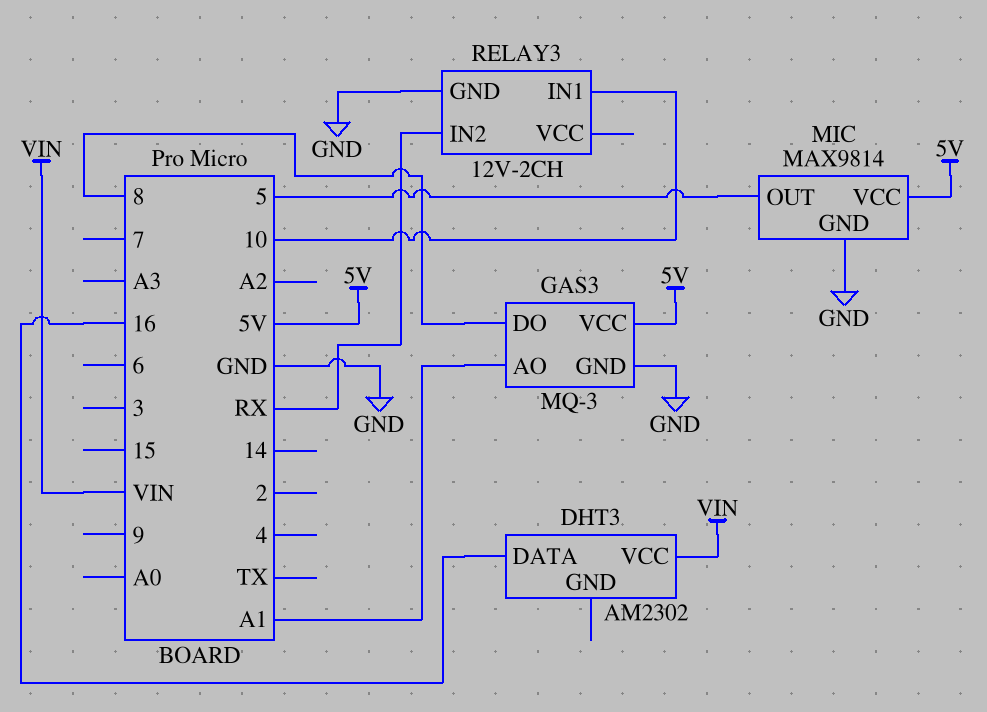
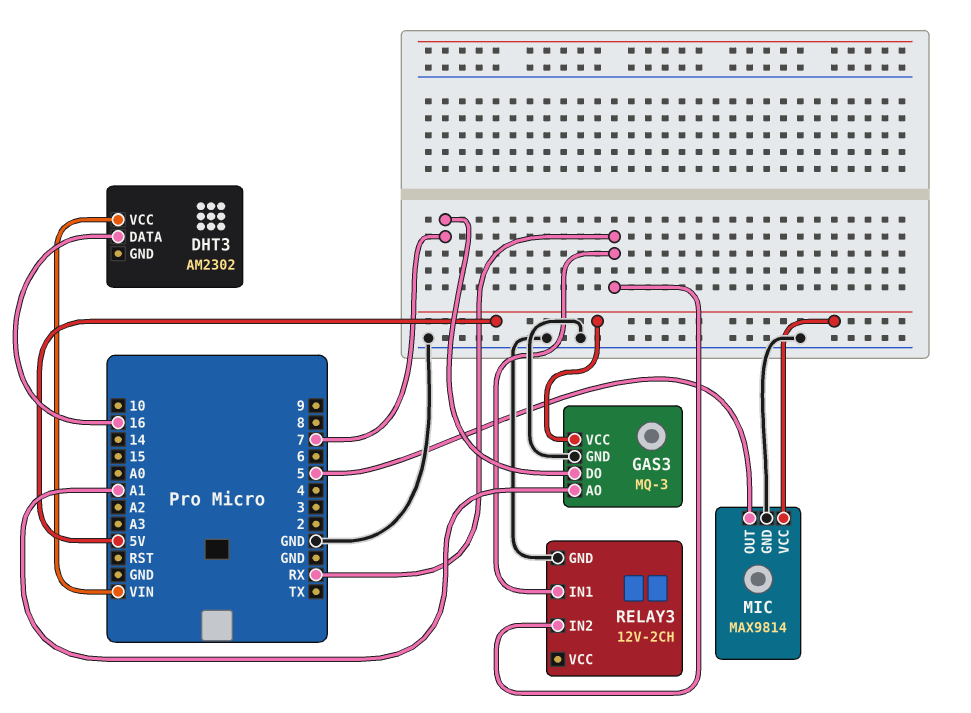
GAS3 pin DO: 8 -> 7
RELAY3 pin IN1: 10 -> RX

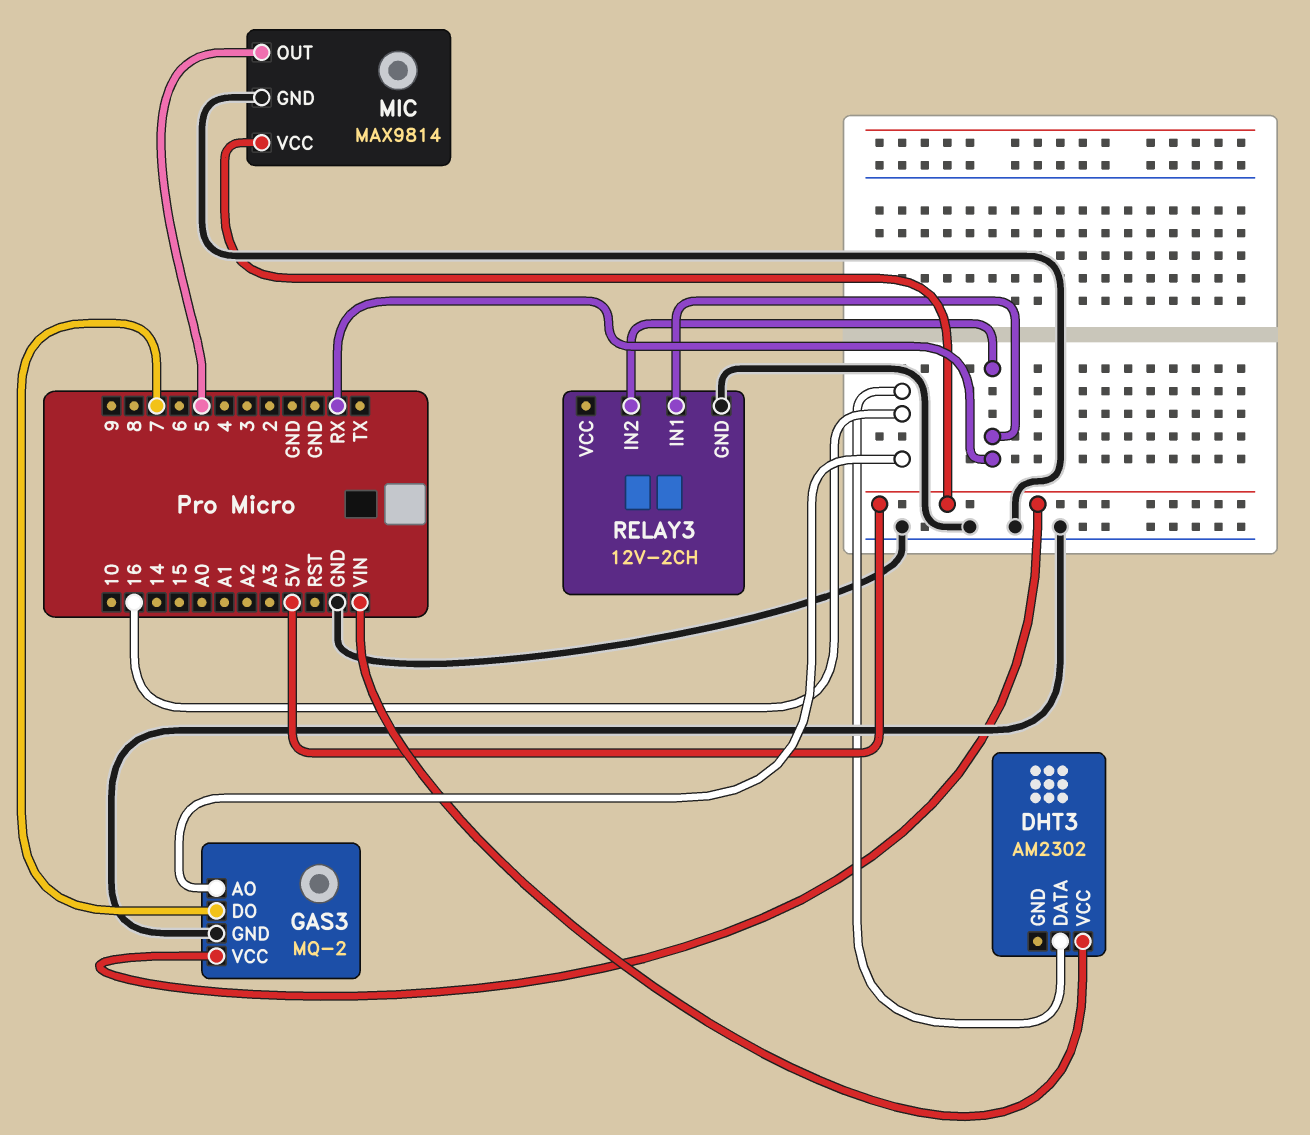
GAS3: MQ-3 -> MQ-2
GAS3 pin AO: A1 -> 16

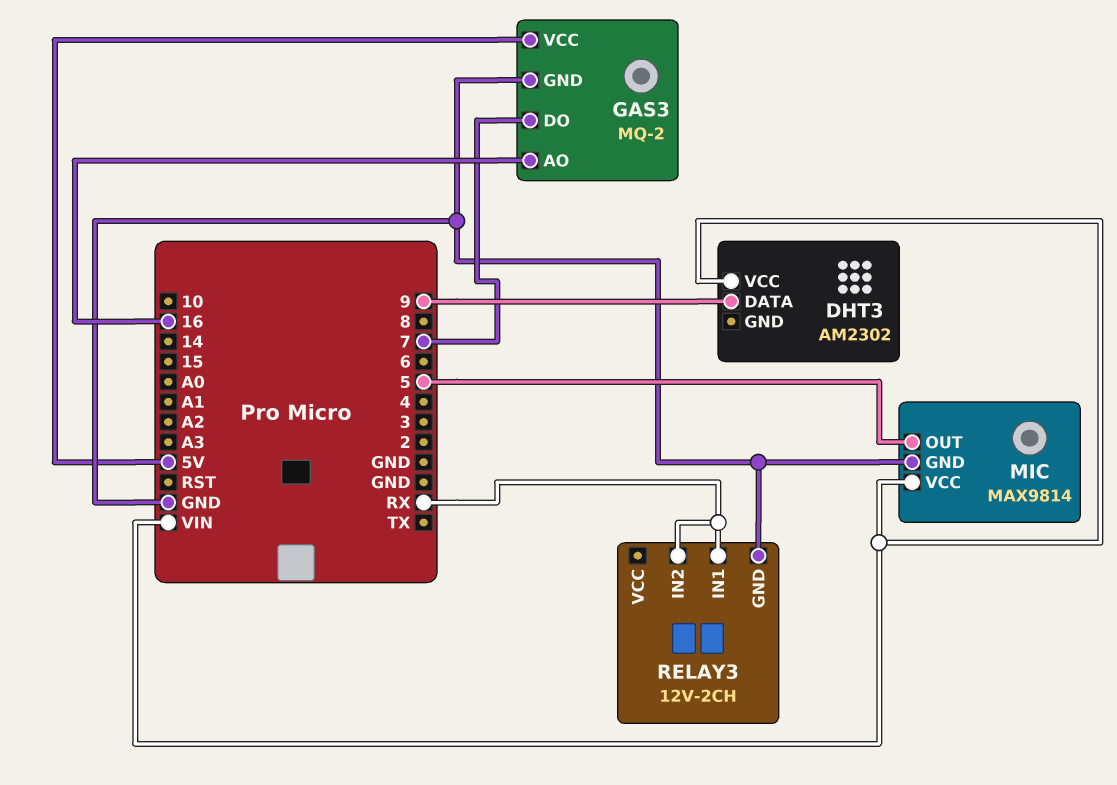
DHT3 pin DATA: 16 -> 9
MIC pin VCC: 5V -> VIN

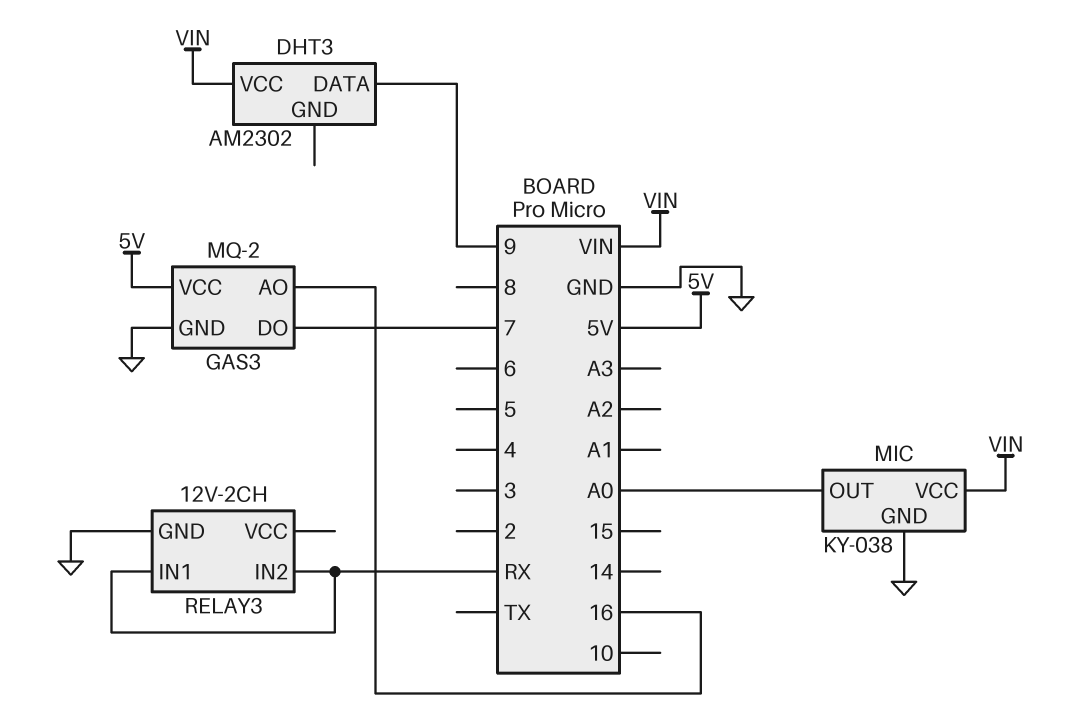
MIC: MAX9814 -> KY-038
MIC pin OUT: 5 -> A0

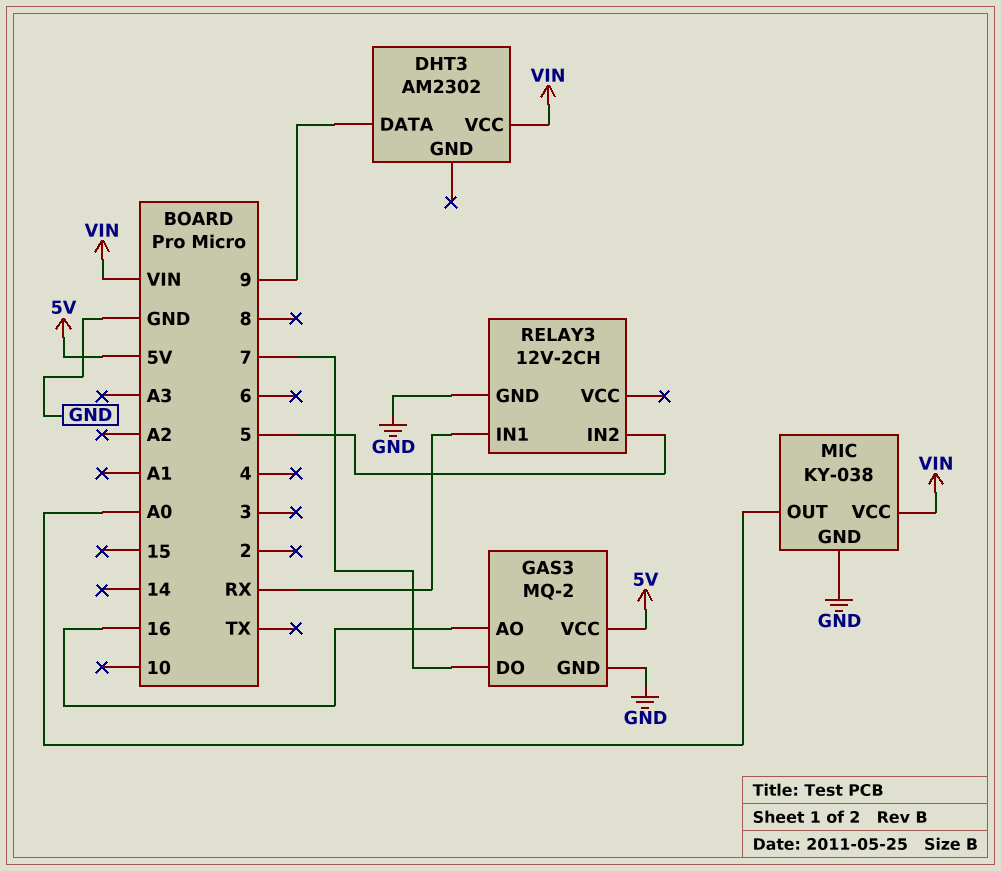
RELAY3 pin IN2: RX -> 5

